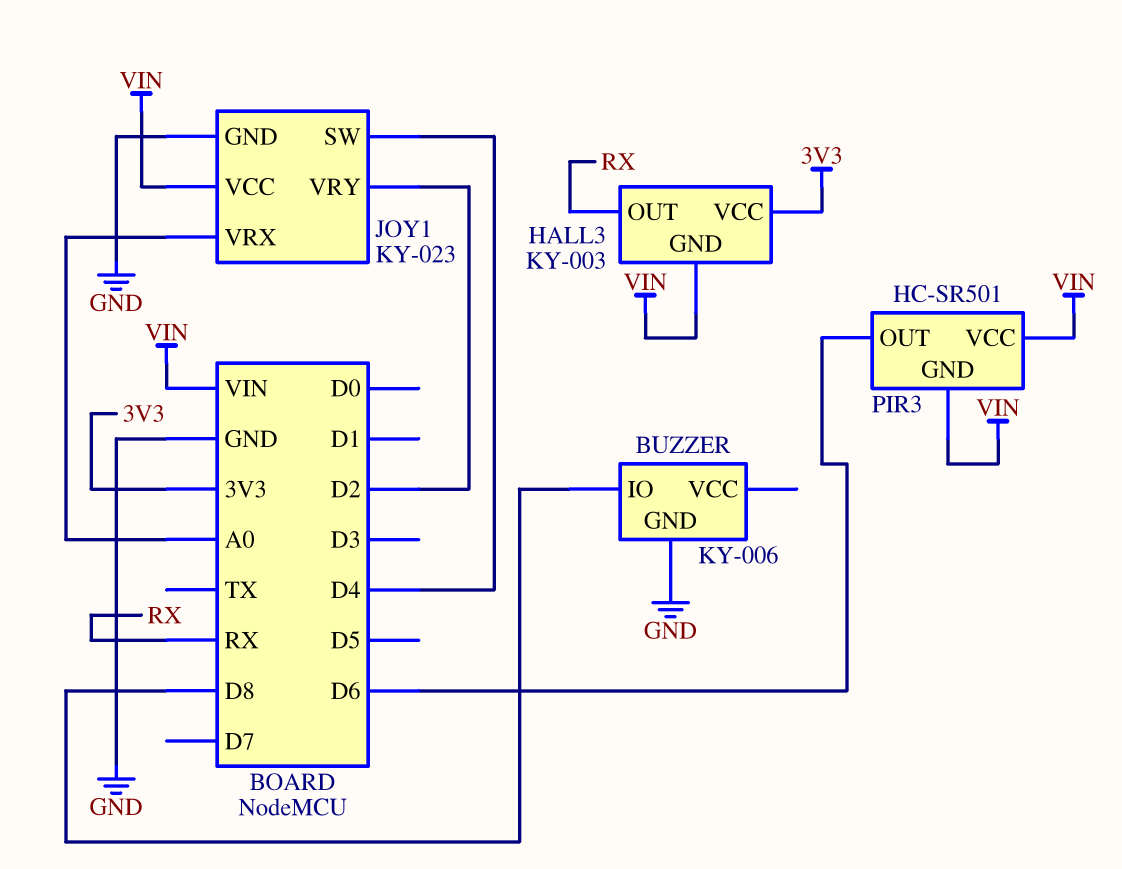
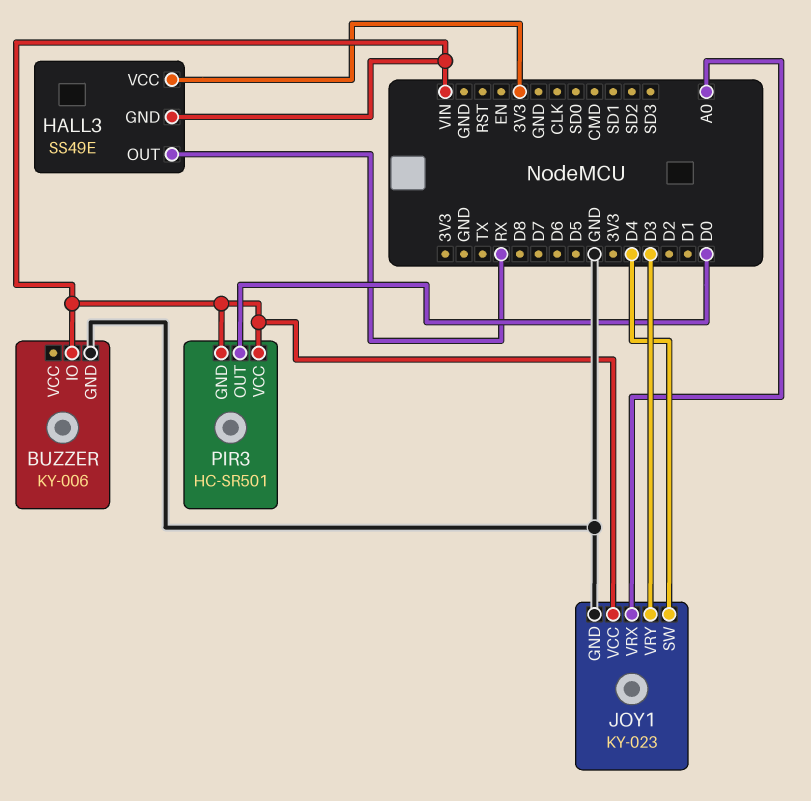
BUZZER pin IO: D8 -> VIN
HALL3: KY-003 -> SS49E
JOY1 pin VRY: D2 -> D3
PIR3 pin OUT: D6 -> D0

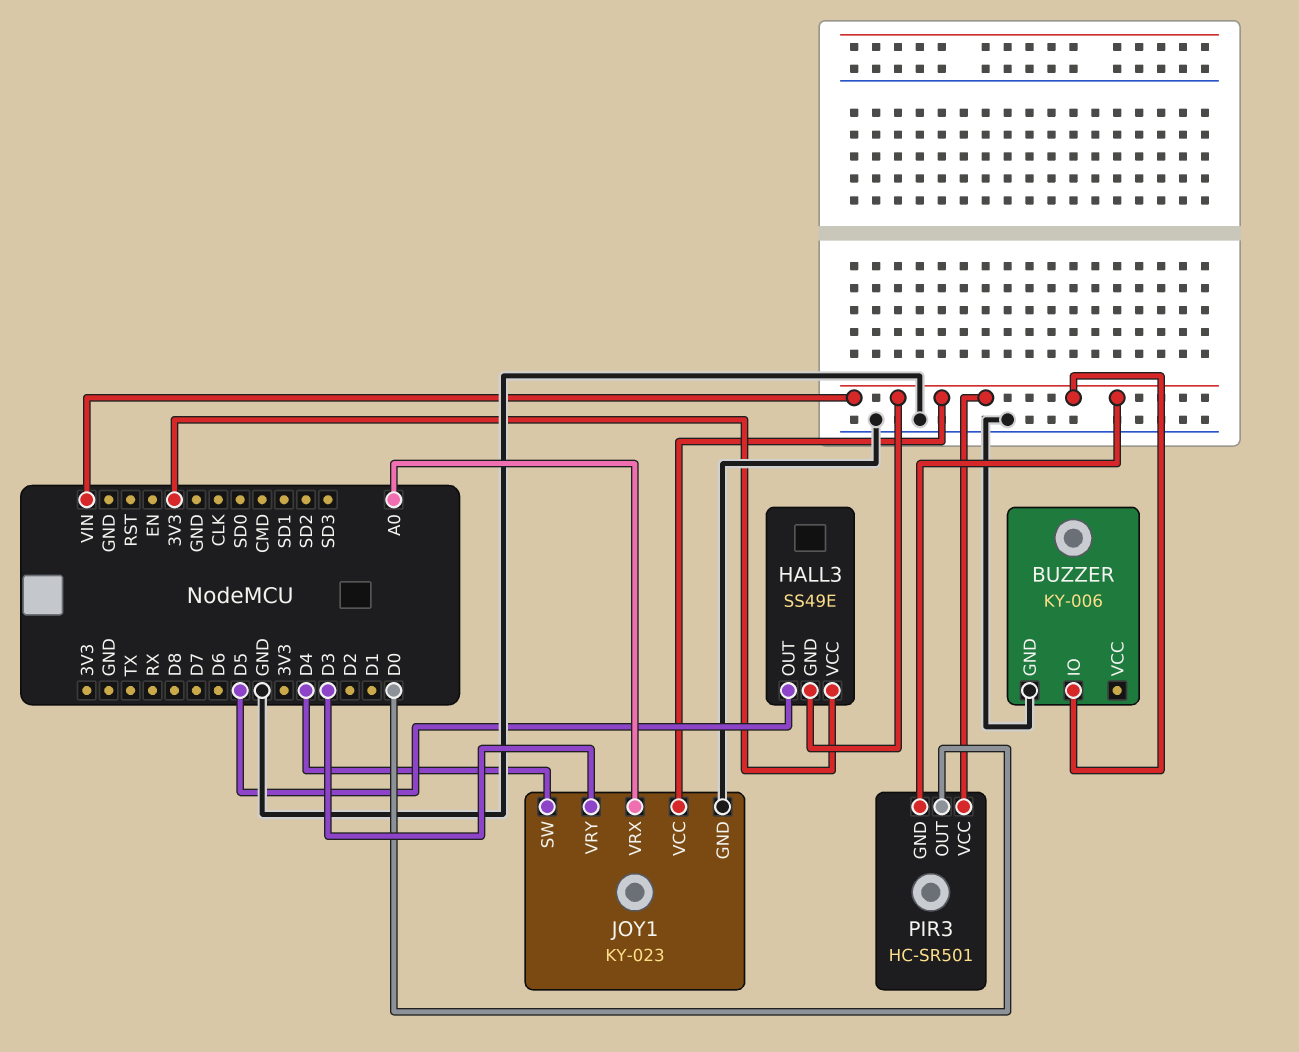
HALL3 pin OUT: RX -> D5

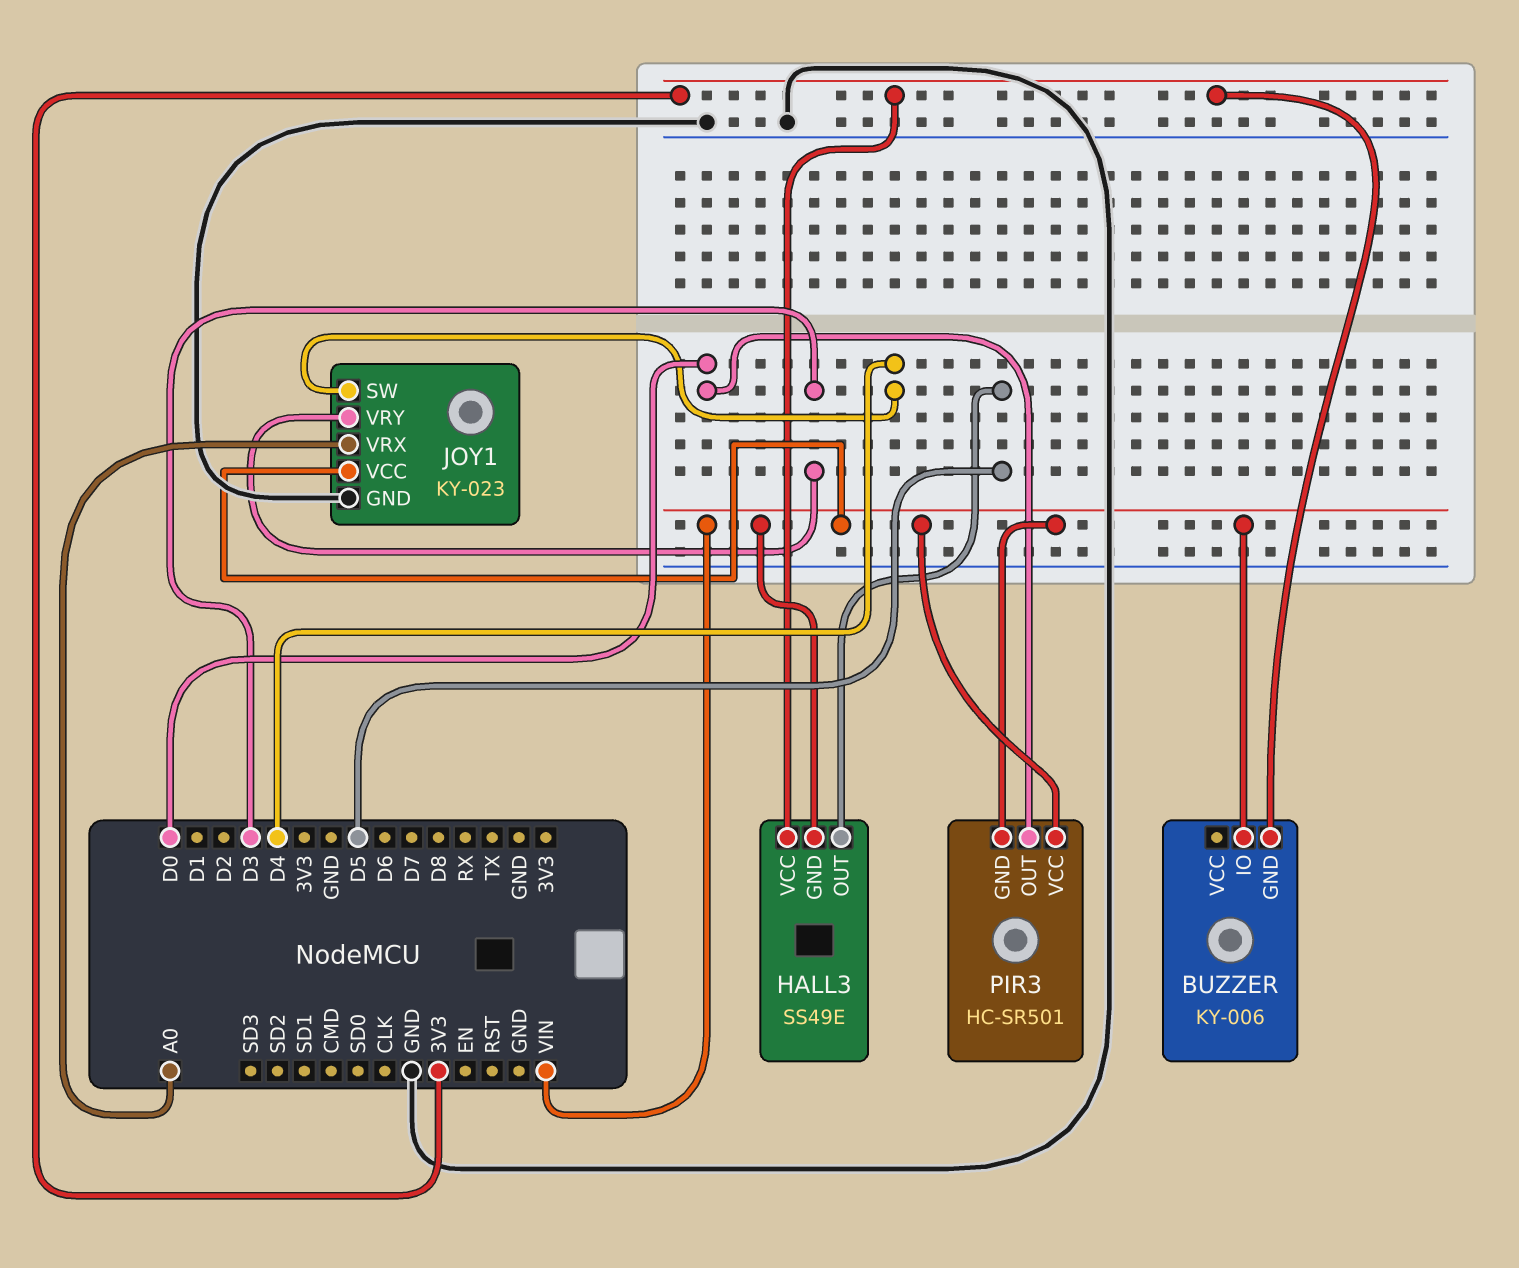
BUZZER pin GND: GND -> 3V3

